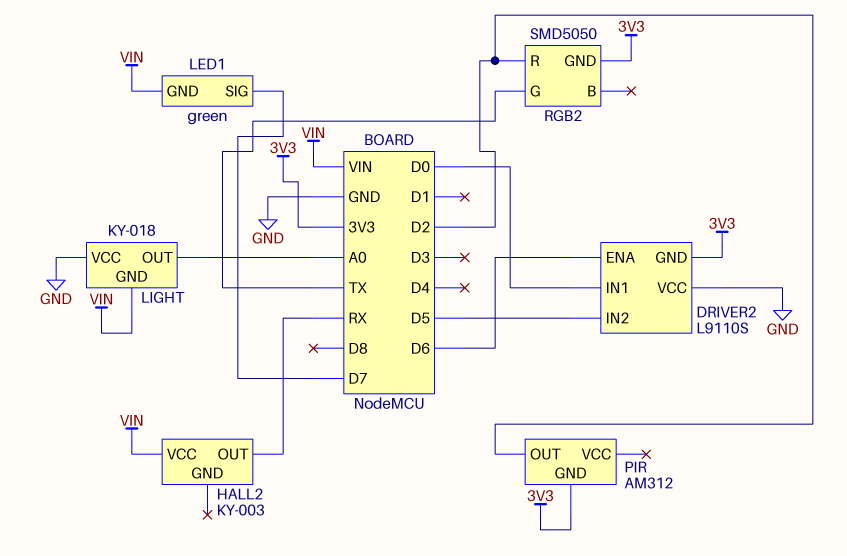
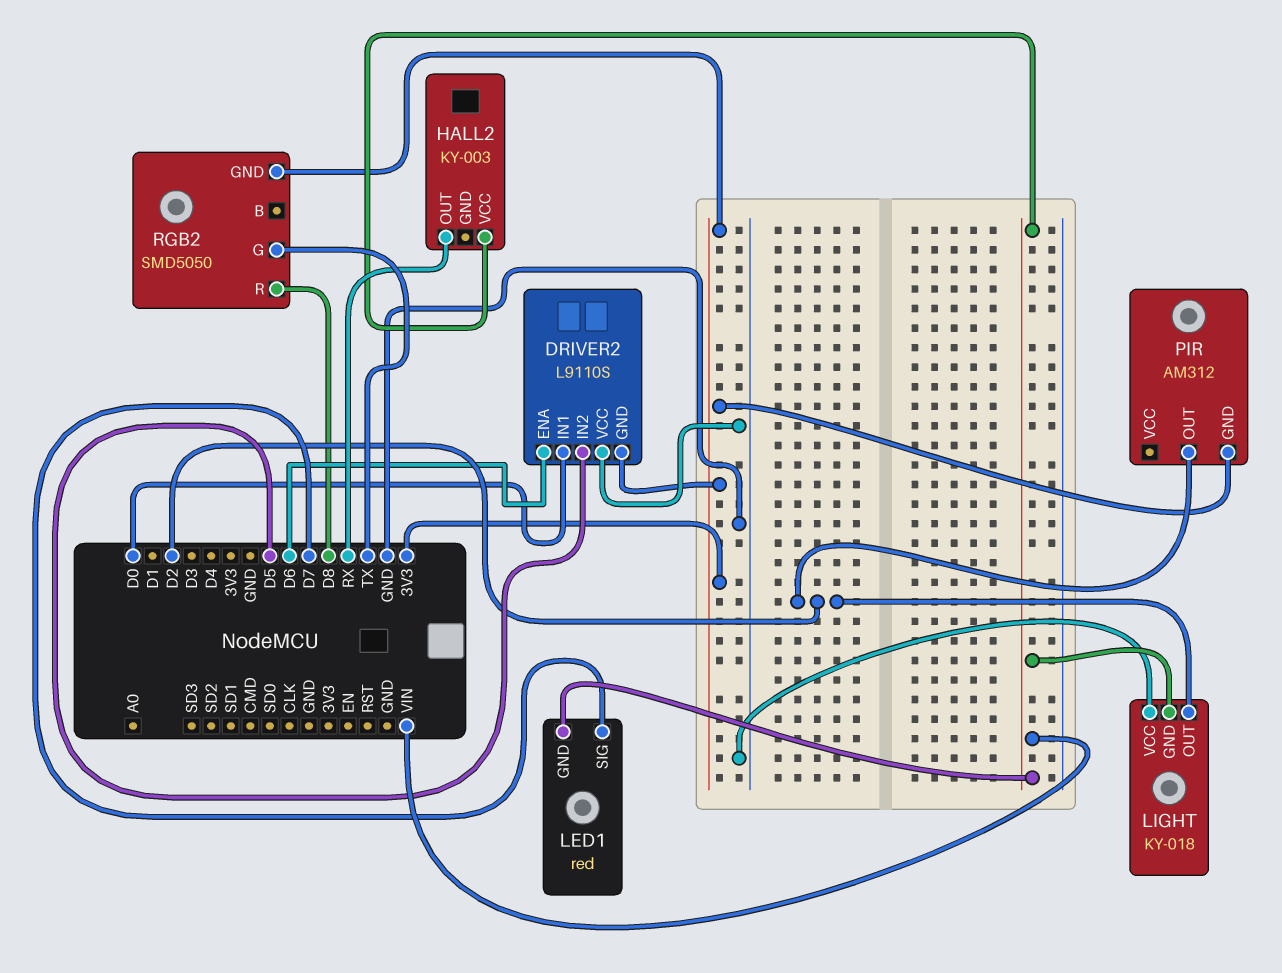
LED1: green -> red
LIGHT pin OUT: A0 -> D2
RGB2 pin R: D2 -> D8

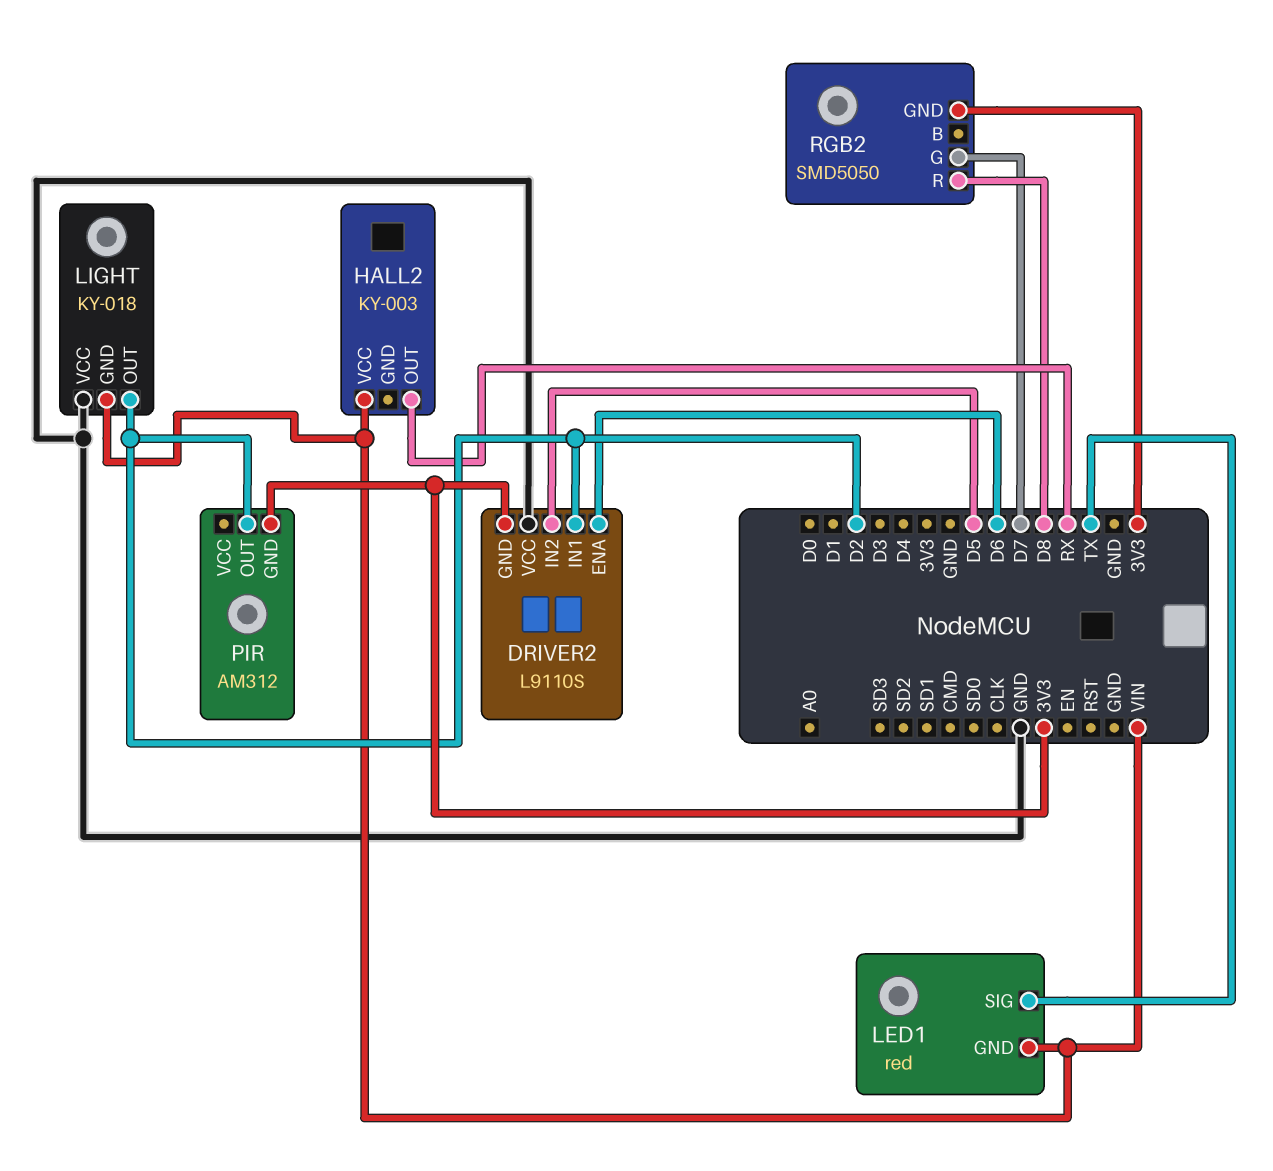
DRIVER2 pin IN1: D0 -> D2
LED1 pin SIG: D7 -> TX
RGB2 pin G: TX -> D7

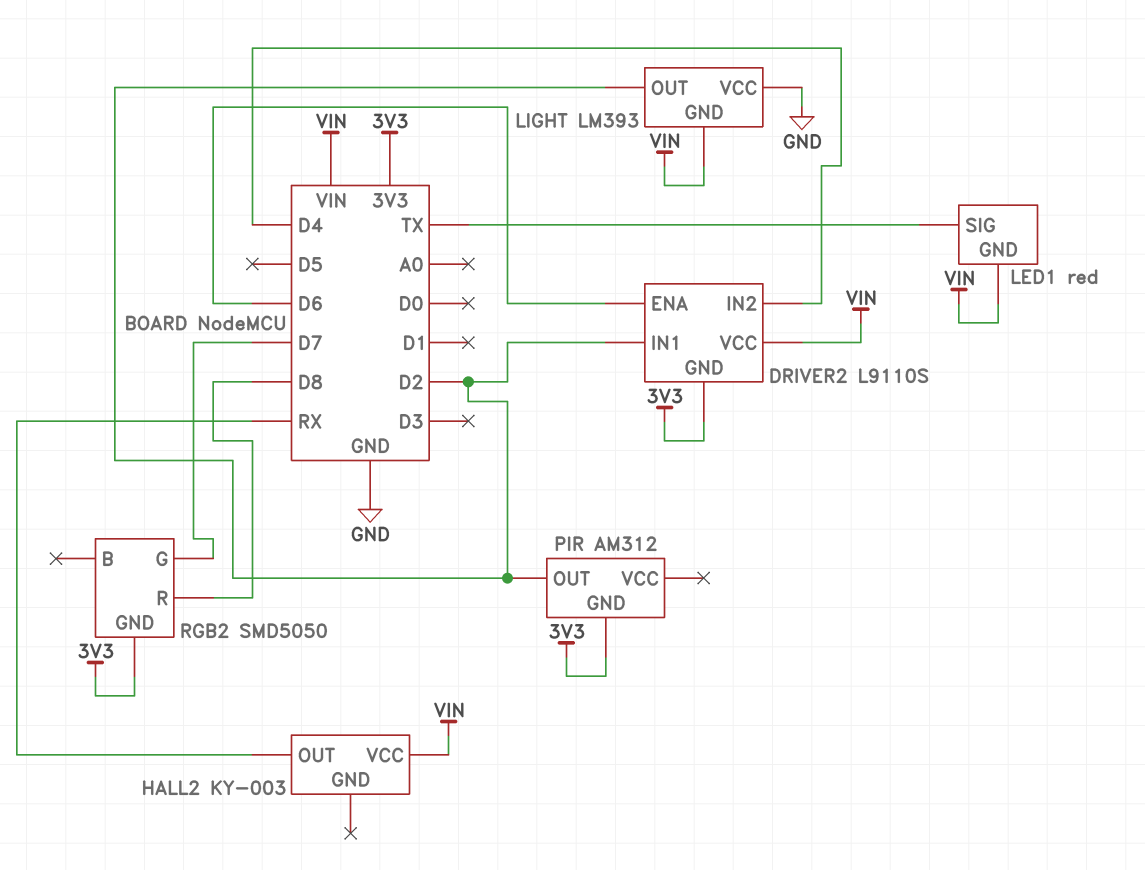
DRIVER2 pin IN2: D5 -> D4
DRIVER2 pin VCC: GND -> VIN
LIGHT: KY-018 -> LM393

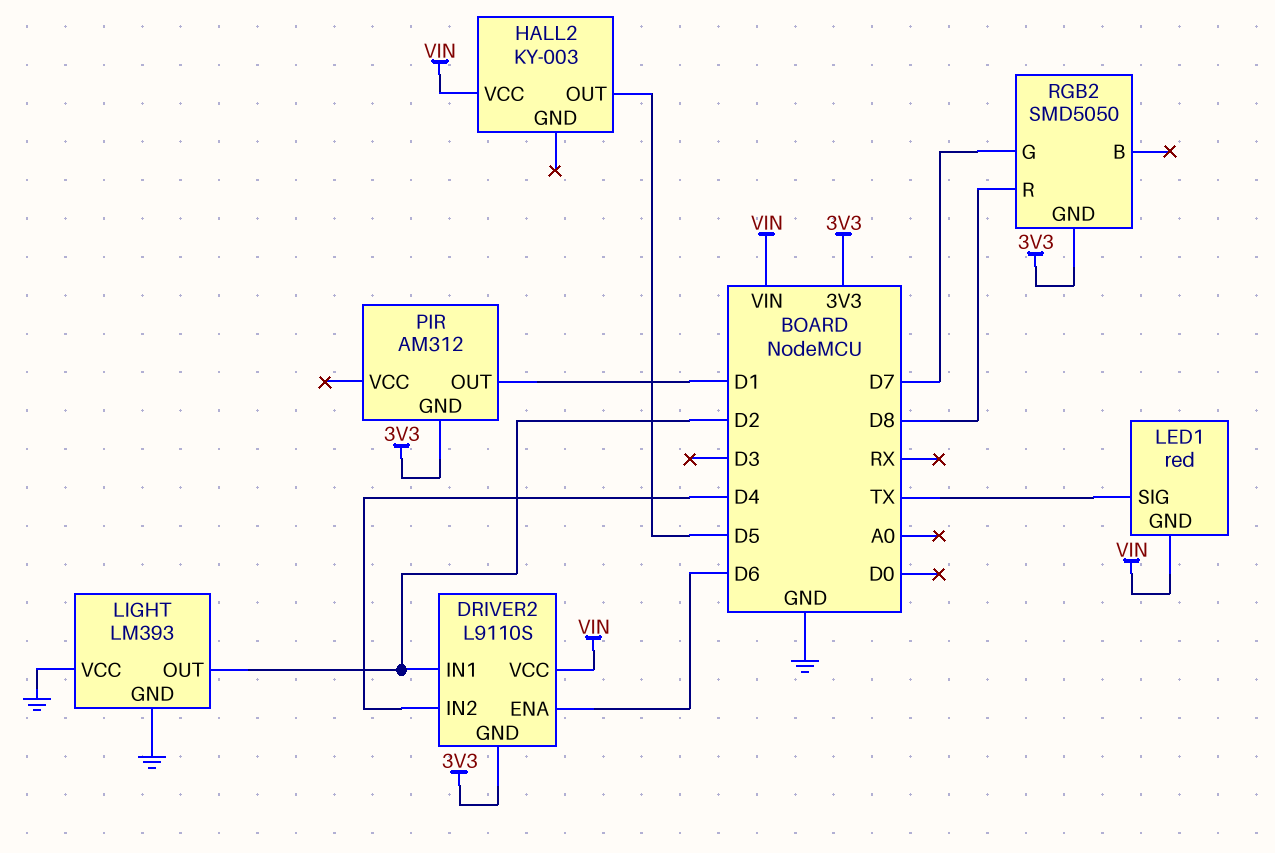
HALL2 pin OUT: RX -> D5
LIGHT pin GND: VIN -> GND
PIR pin OUT: D2 -> D1

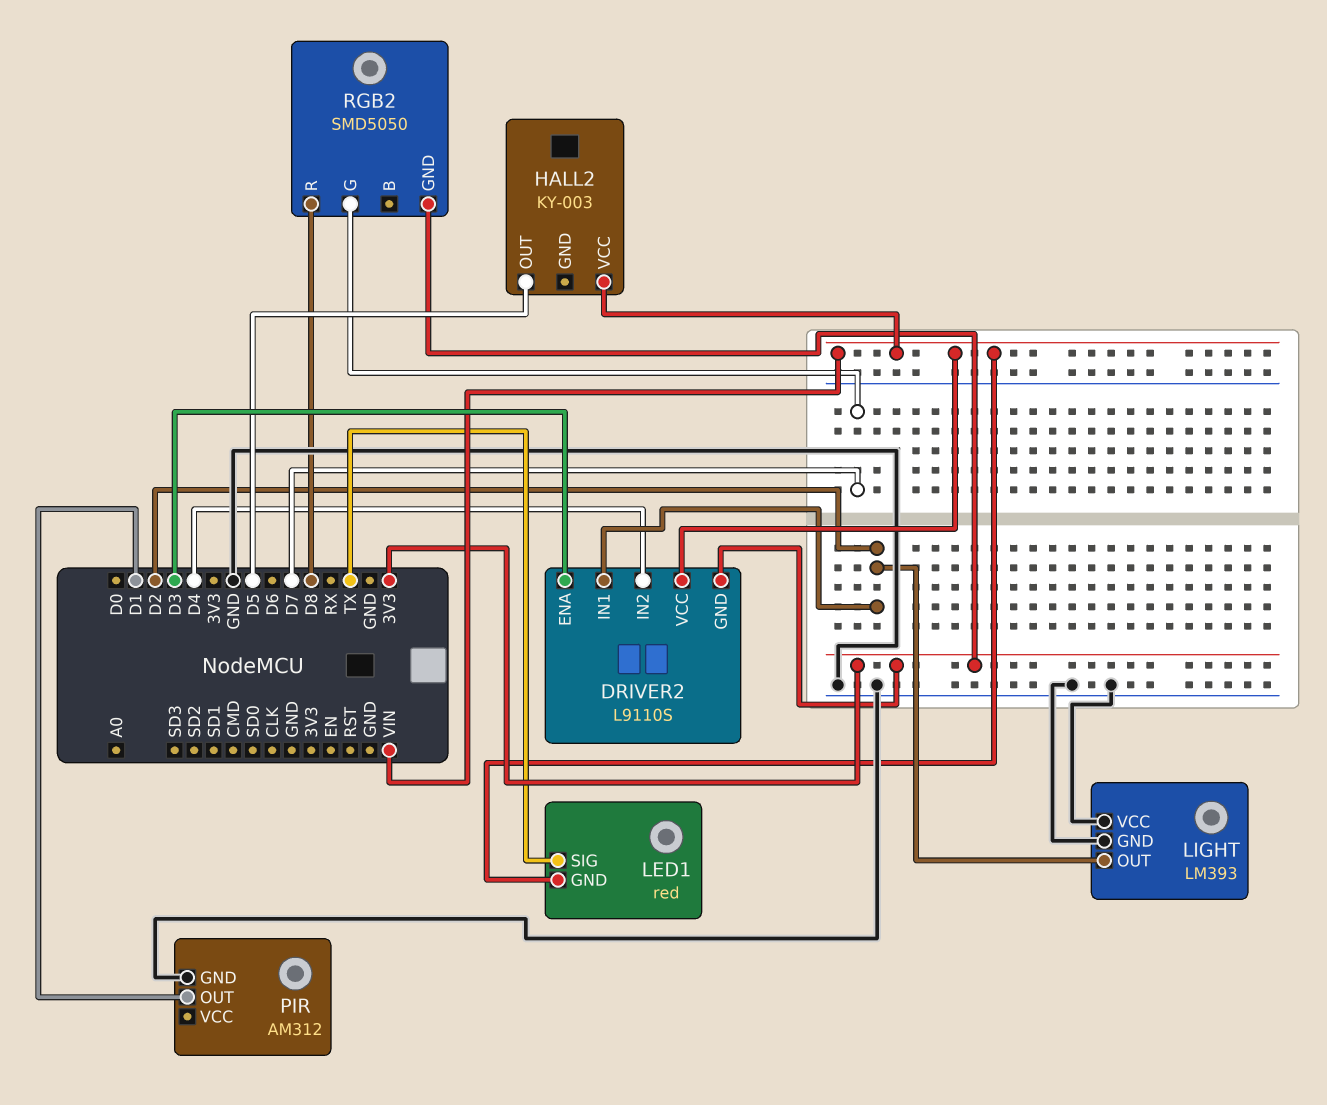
DRIVER2 pin ENA: D6 -> D3
PIR pin GND: 3V3 -> GND

